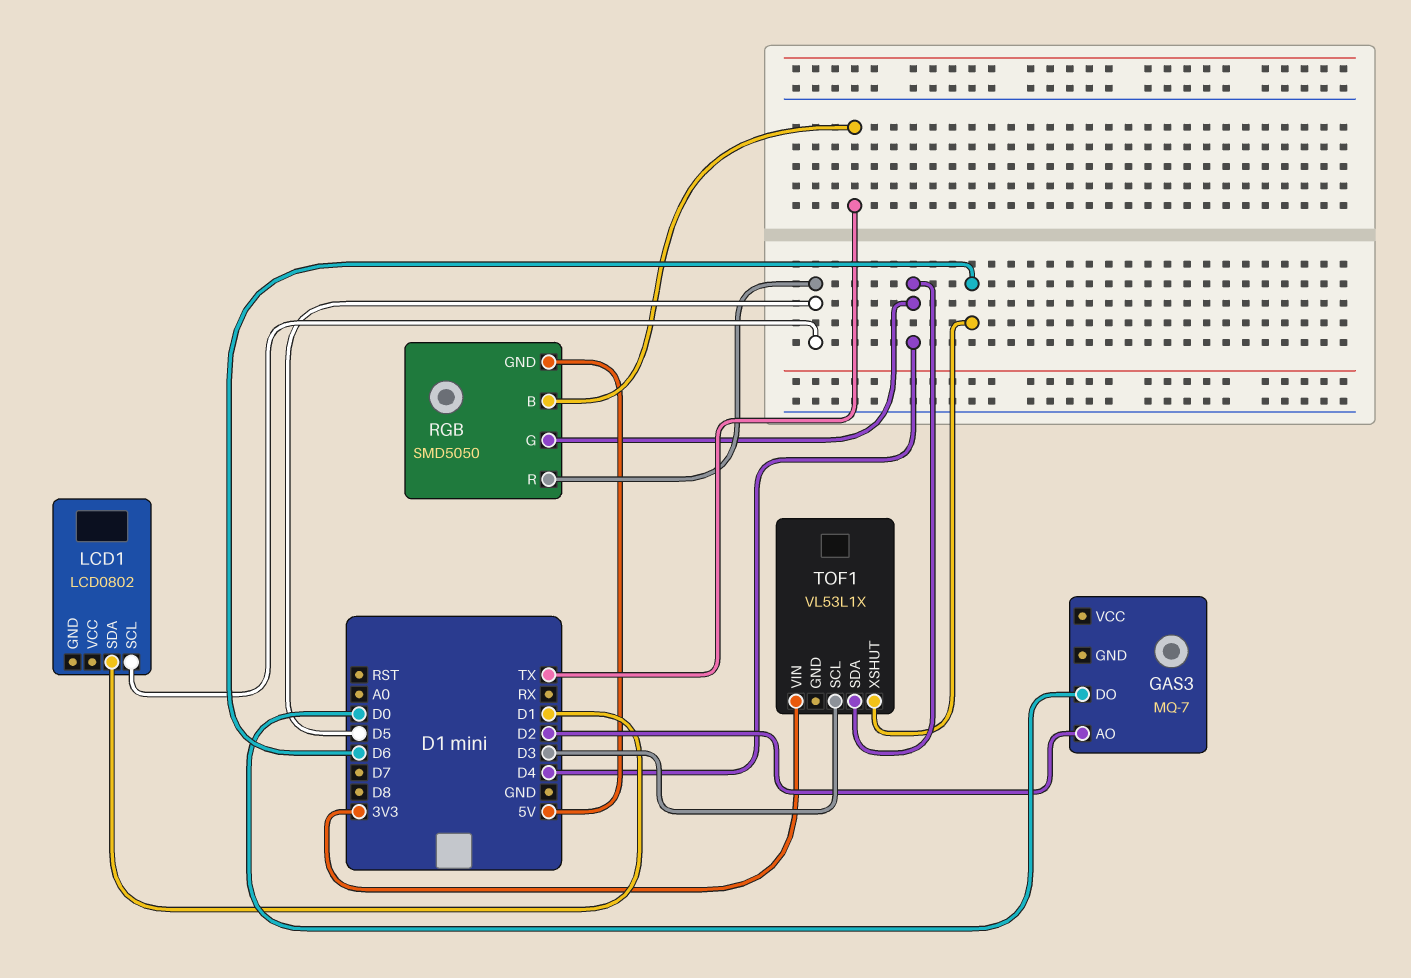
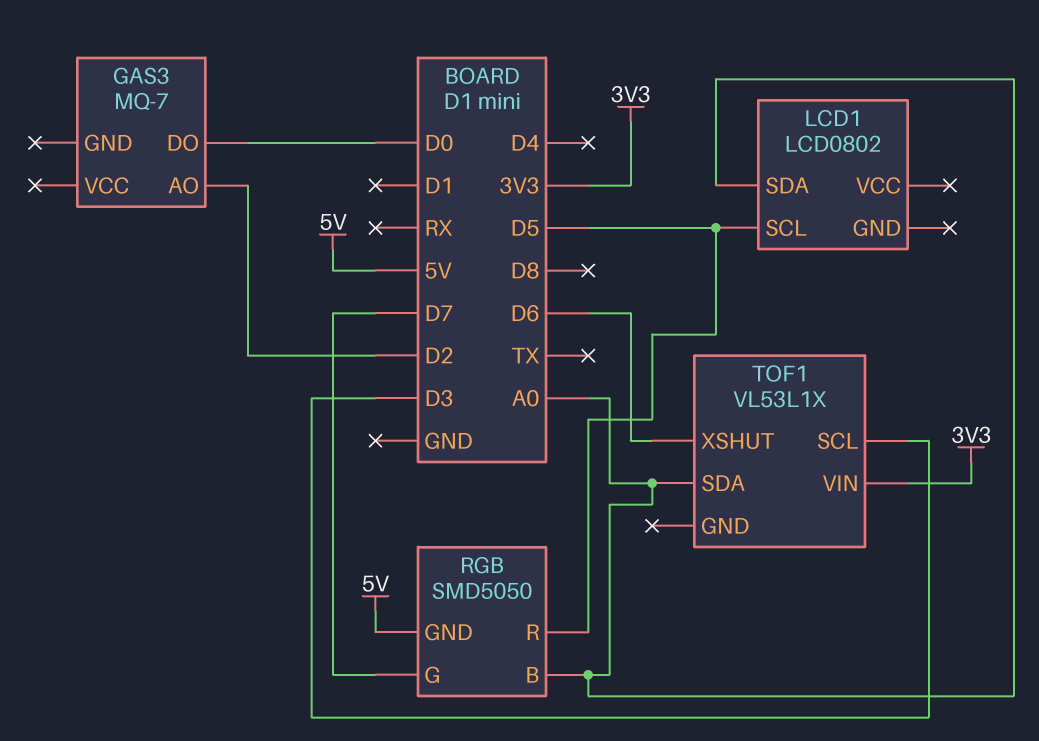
LCD1 pin SDA: D1 -> A0
RGB pin B: TX -> A0
RGB pin G: D4 -> D7
TOF1 pin SDA: D4 -> A0

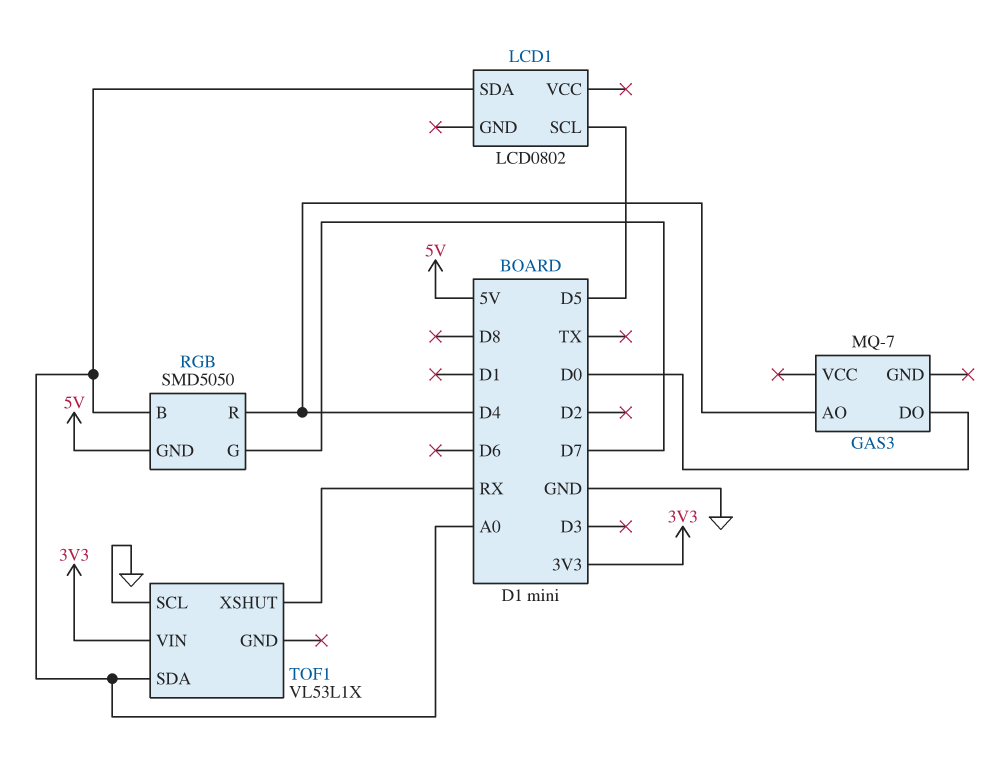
GAS3 pin AO: D2 -> D4
RGB pin R: D5 -> D4
TOF1 pin SCL: D3 -> GND
TOF1 pin XSHUT: D6 -> RX

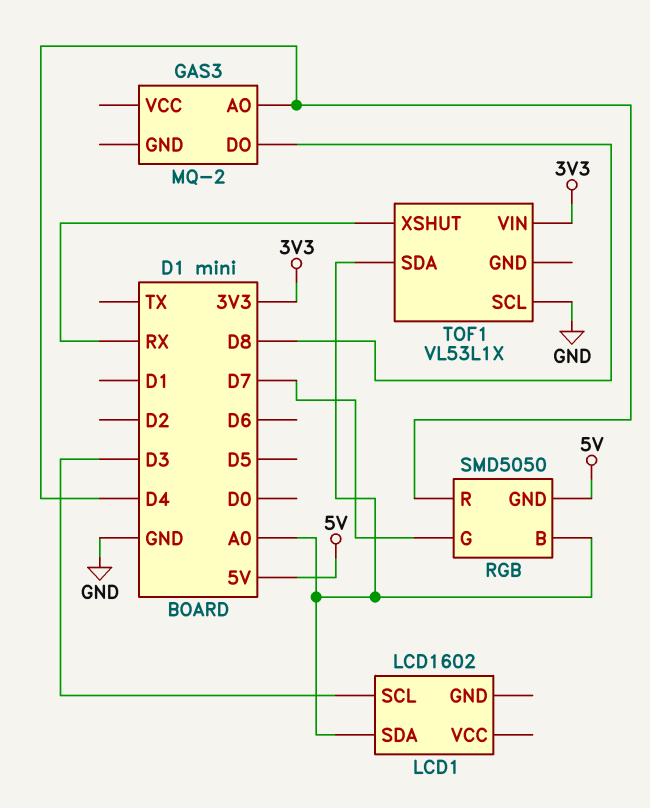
GAS3: MQ-7 -> MQ-2
GAS3 pin DO: D0 -> D8
LCD1: LCD0802 -> LCD1602
LCD1 pin SCL: D5 -> D3

